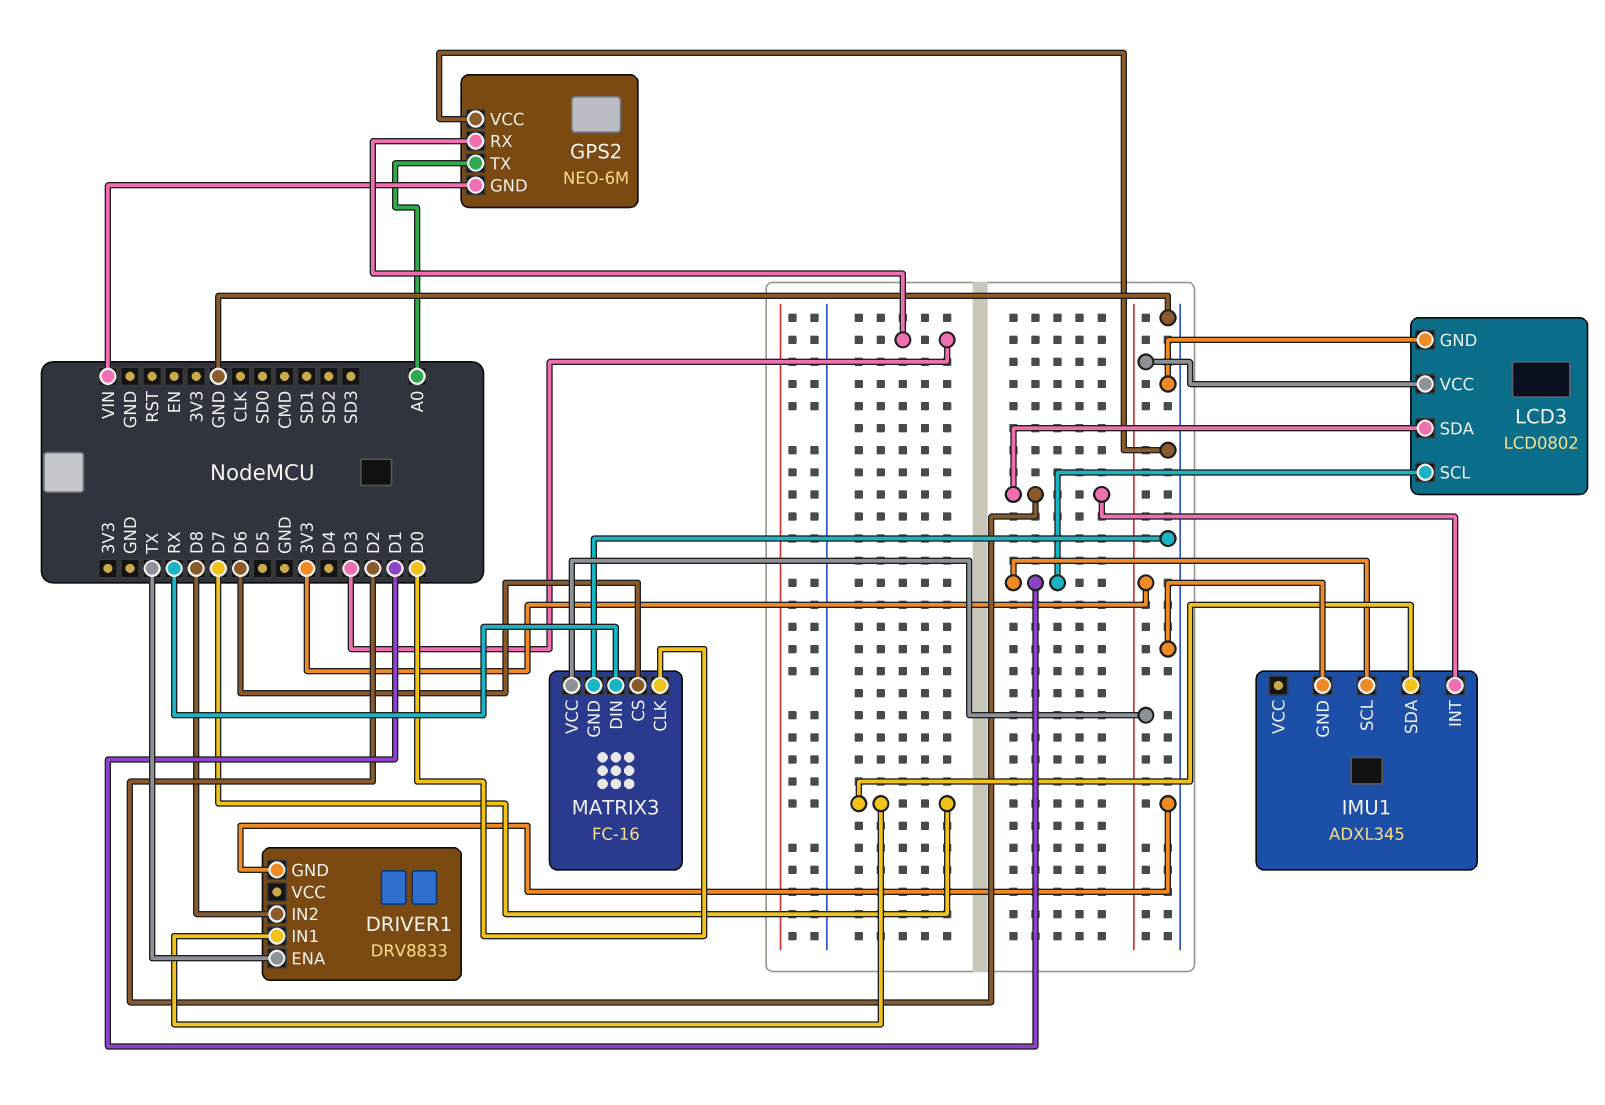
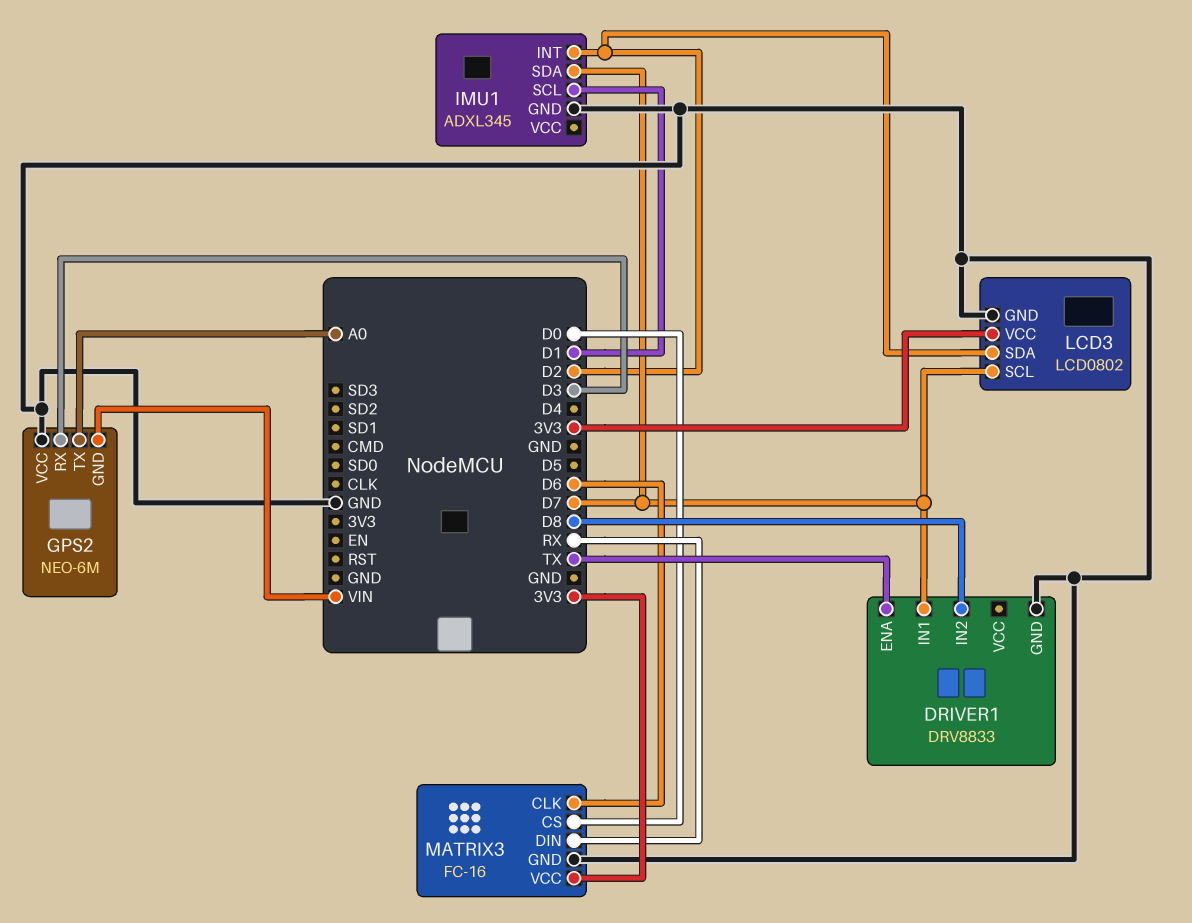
LCD3 pin SCL: D1 -> D7
MATRIX3 pin CLK: D0 -> D6
MATRIX3 pin CS: D6 -> D0

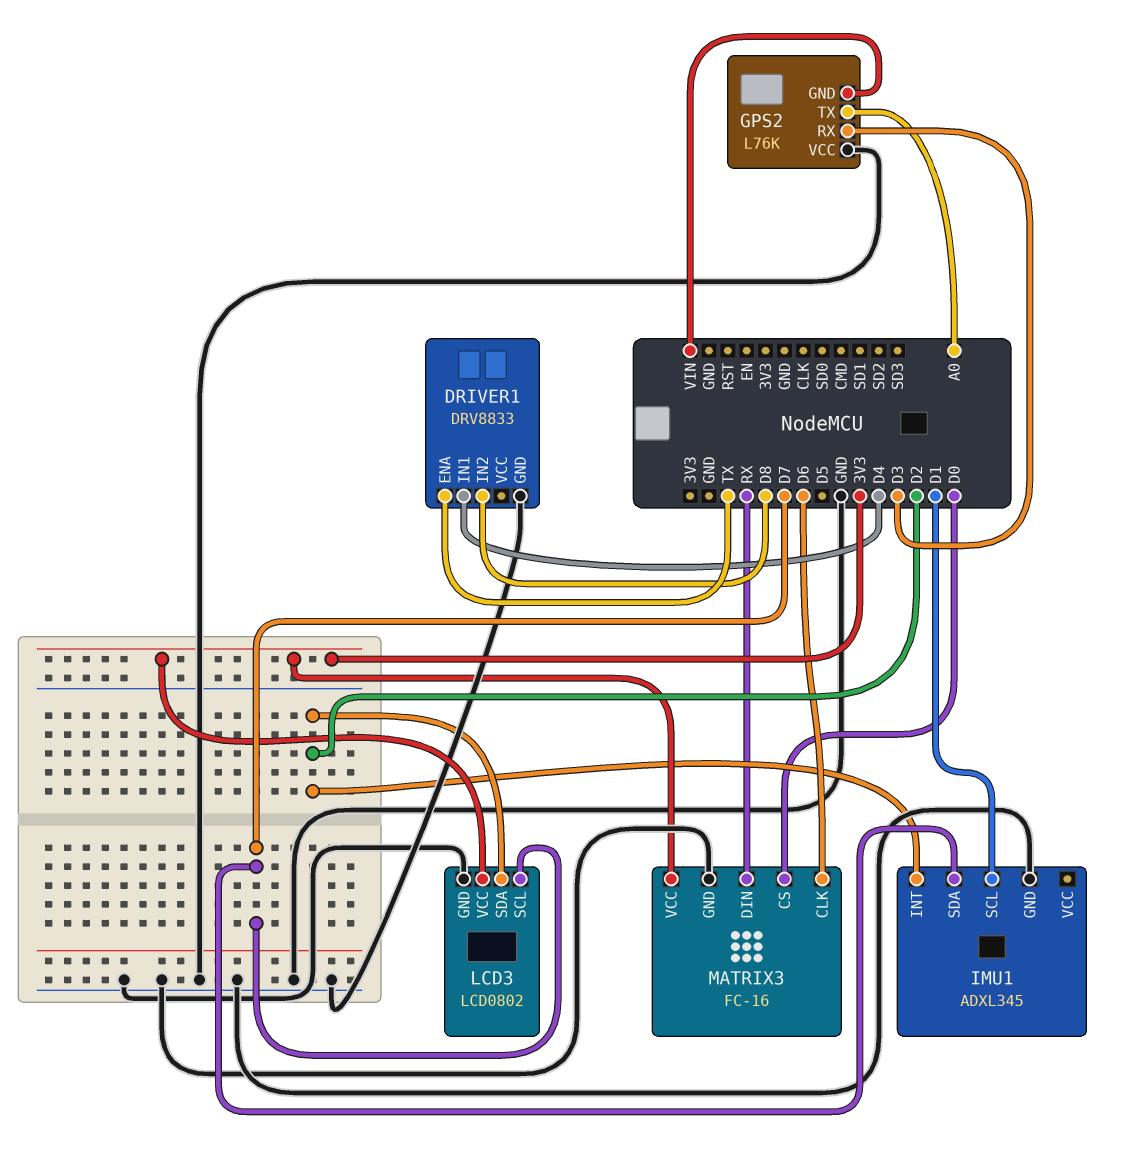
DRIVER1 pin IN1: D7 -> D4
GPS2: NEO-6M -> L76K

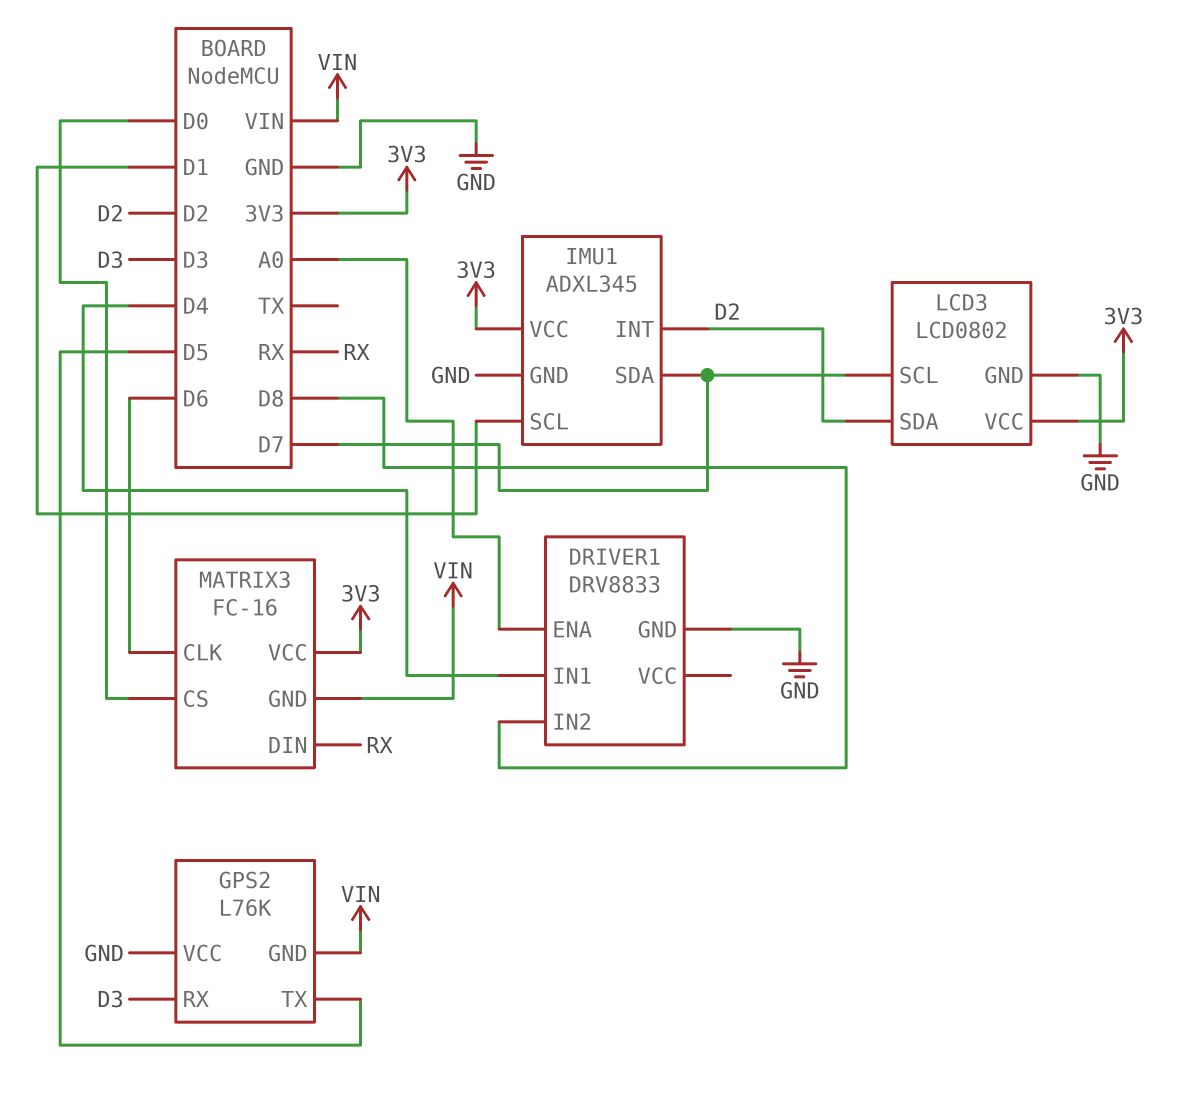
DRIVER1 pin ENA: TX -> A0
GPS2 pin TX: A0 -> D5
IMU1 pin VCC: none -> 3V3
MATRIX3 pin GND: GND -> VIN

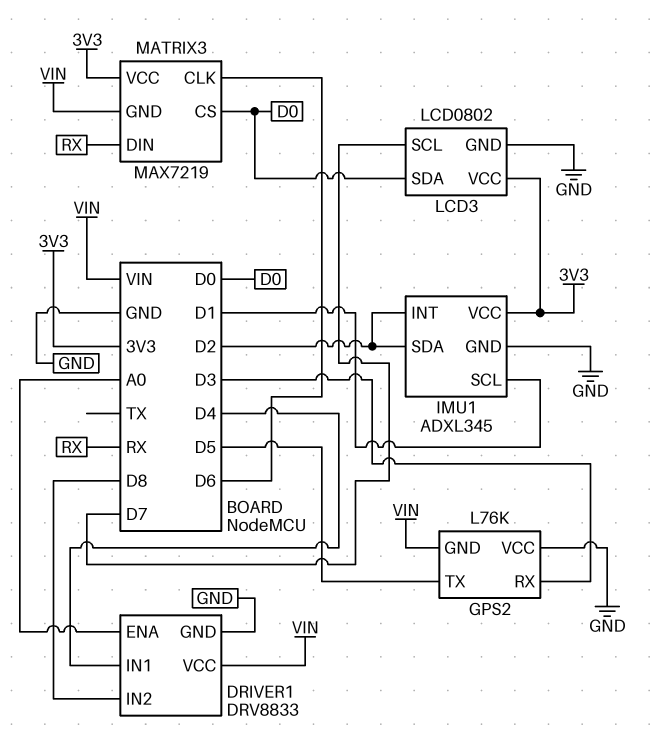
DRIVER1 pin VCC: none -> VIN
IMU1 pin SDA: D7 -> D2
LCD3 pin SDA: D2 -> D0
MATRIX3: FC-16 -> MAX7219

